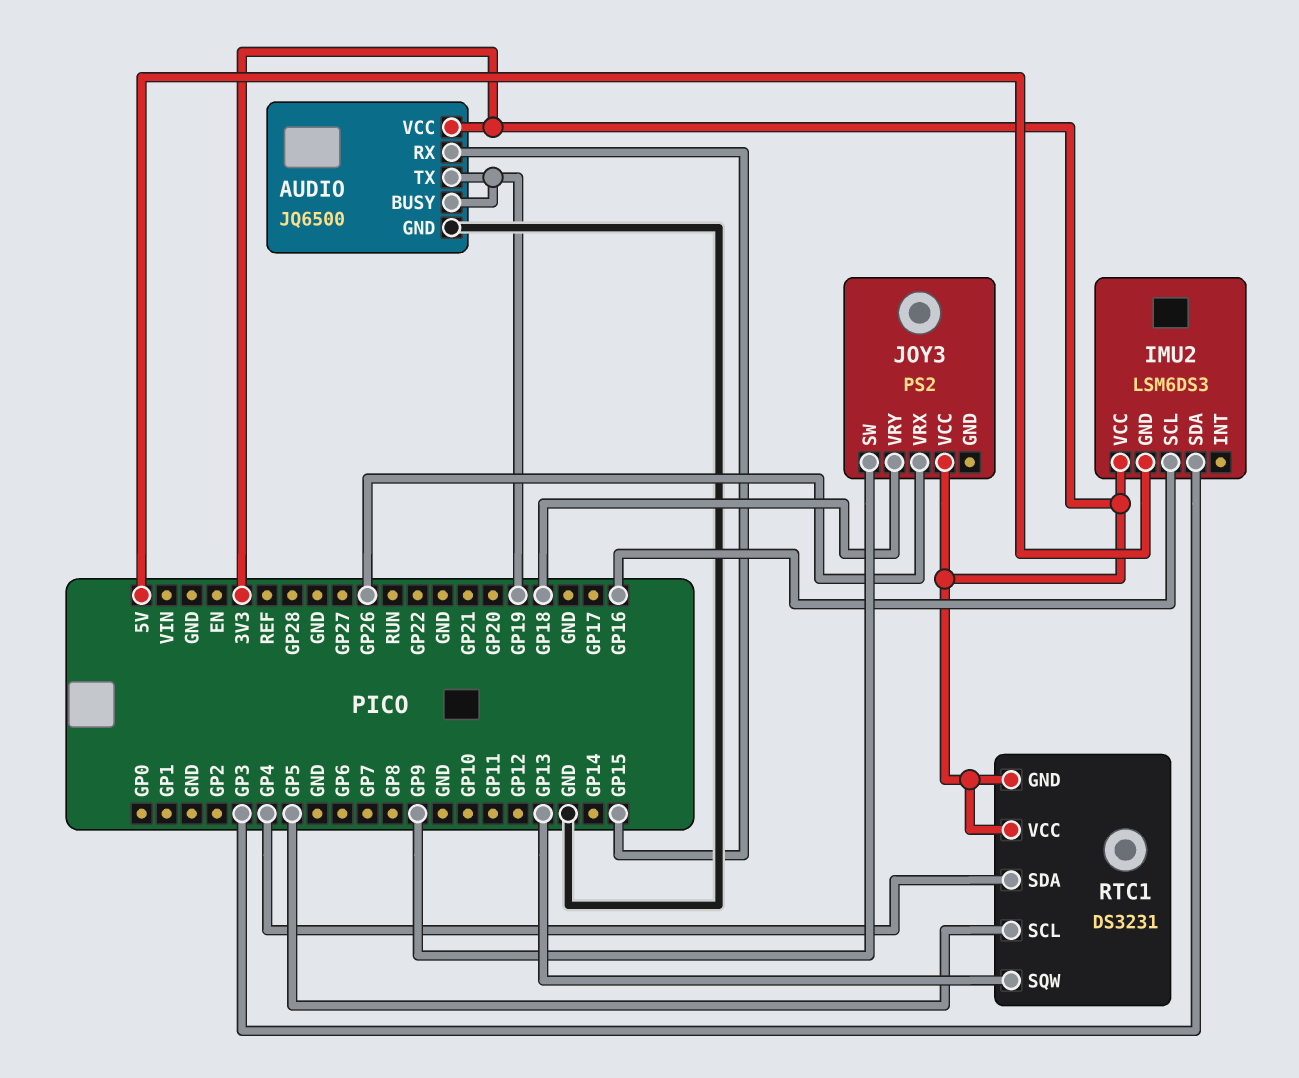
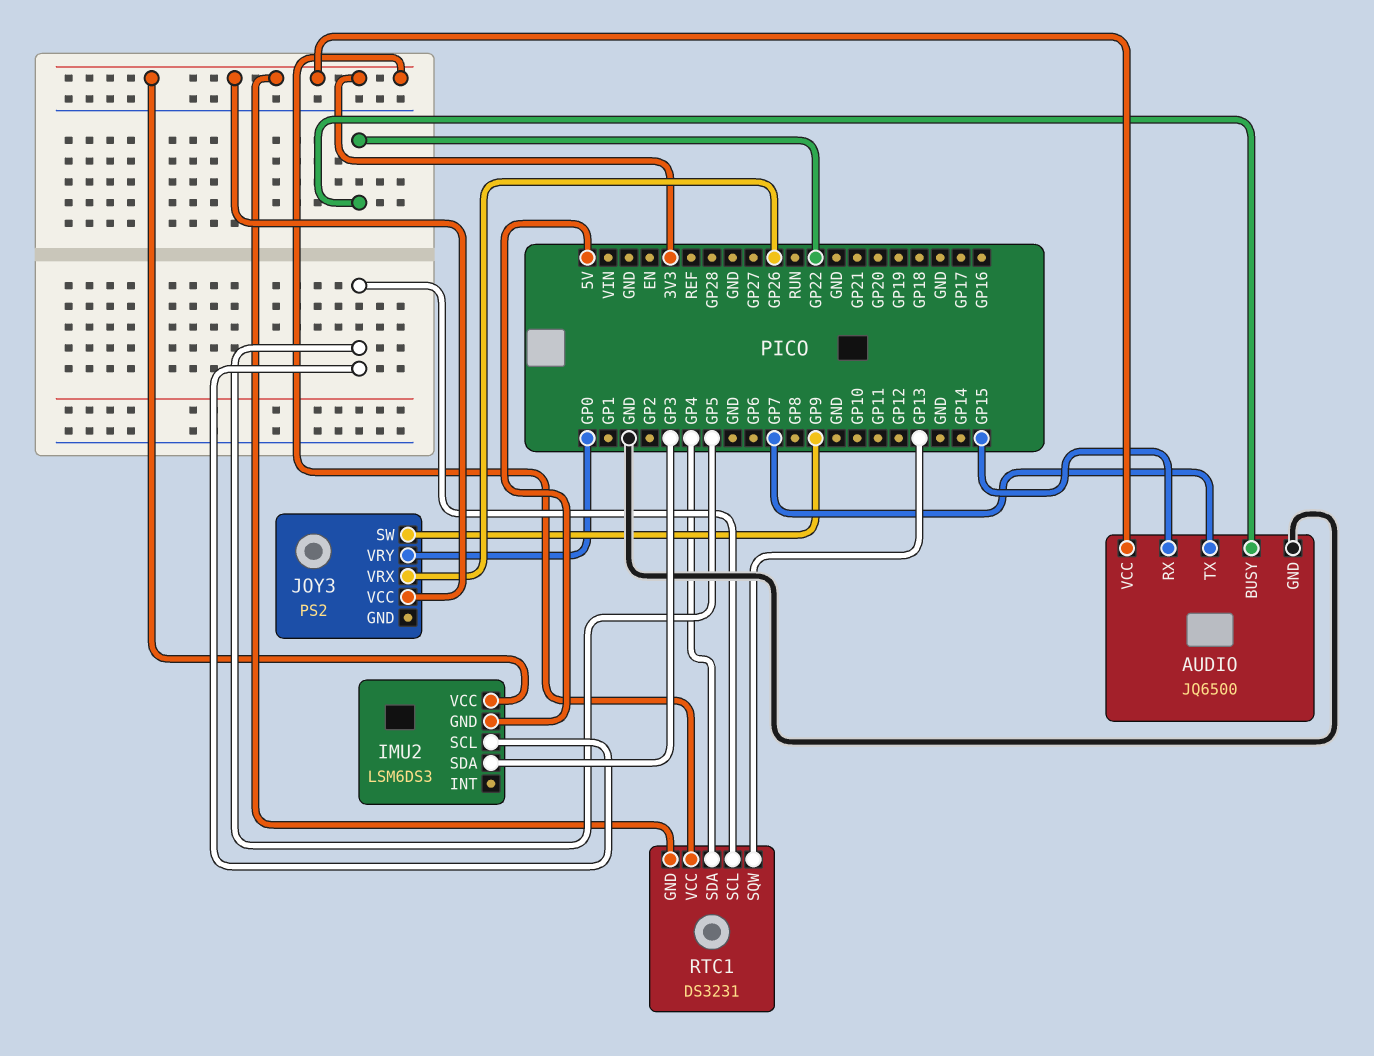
AUDIO pin BUSY: GP19 -> GP22
AUDIO pin TX: GP19 -> GP7
IMU2 pin SCL: GP16 -> GP5
JOY3 pin VRY: GP18 -> GP0

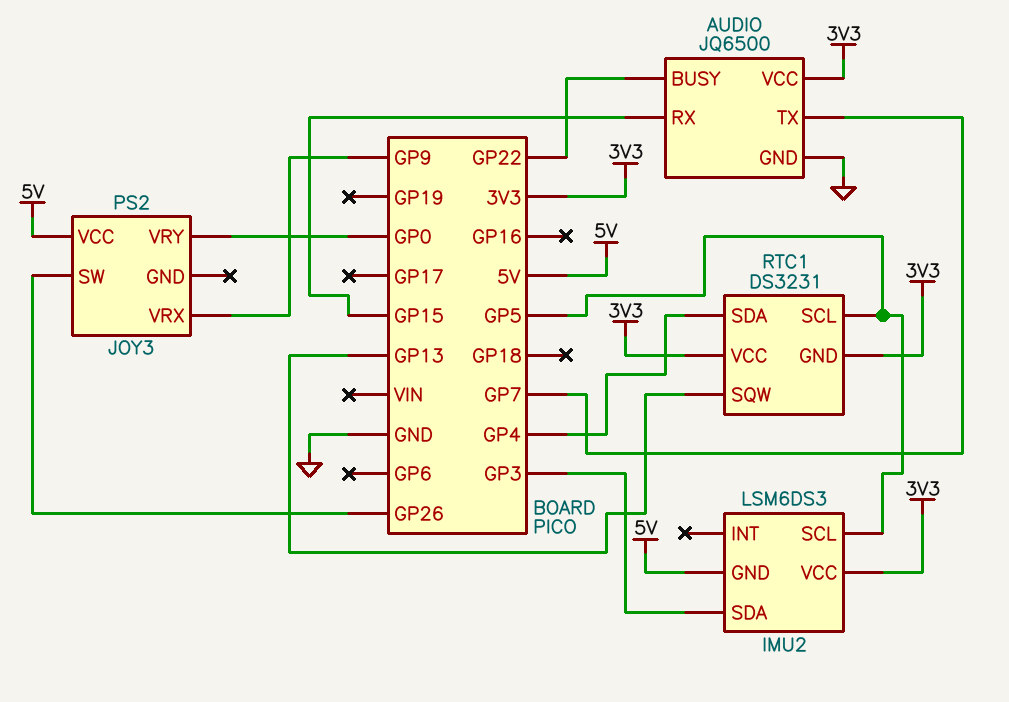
JOY3 pin SW: GP9 -> GP26
JOY3 pin VCC: 3V3 -> 5V
JOY3 pin VRX: GP26 -> GP9

